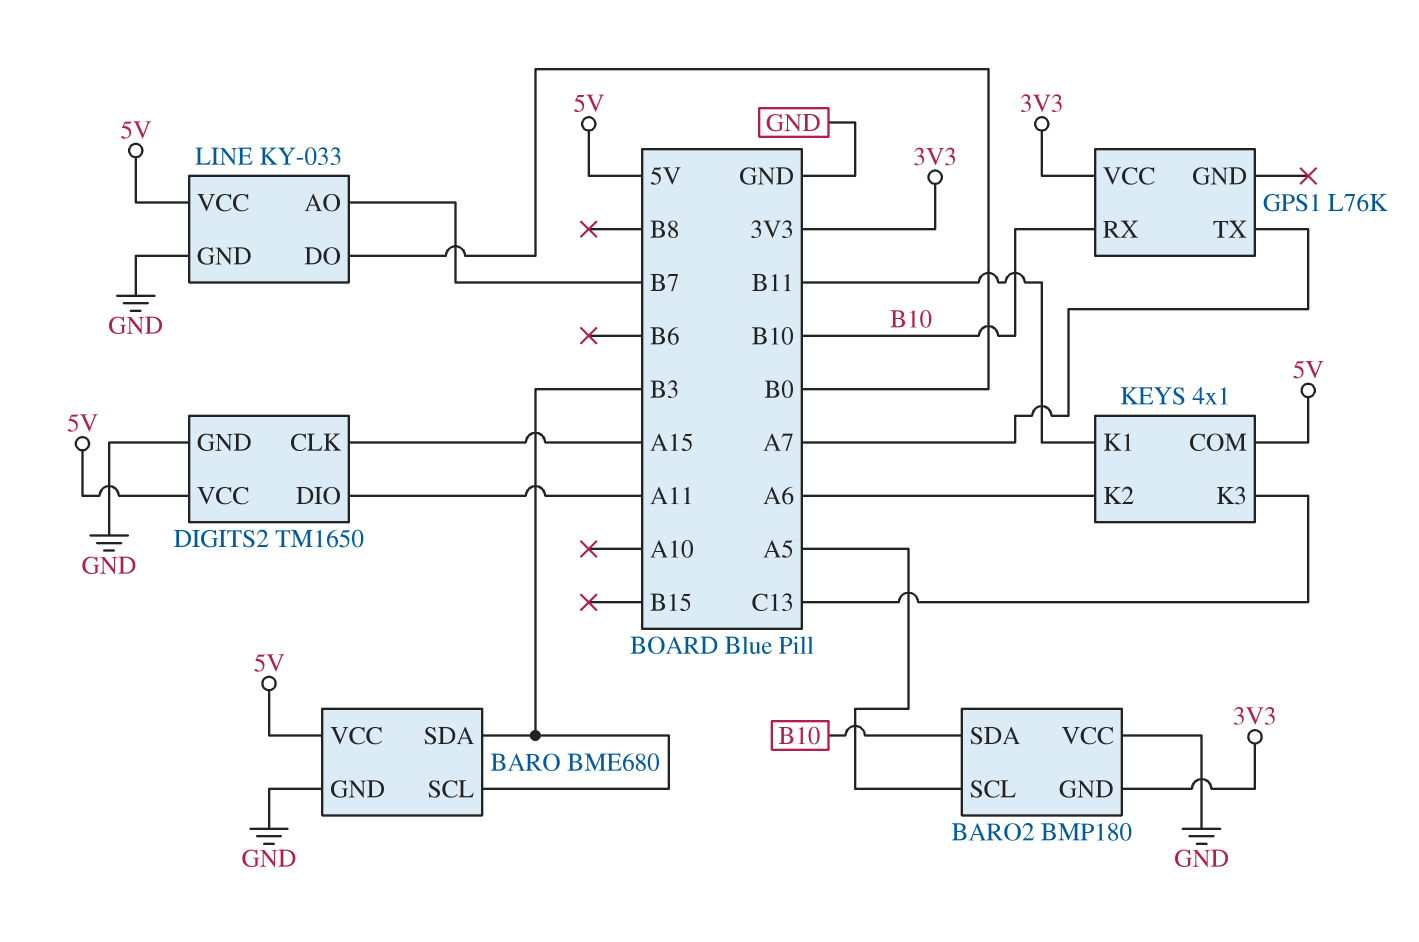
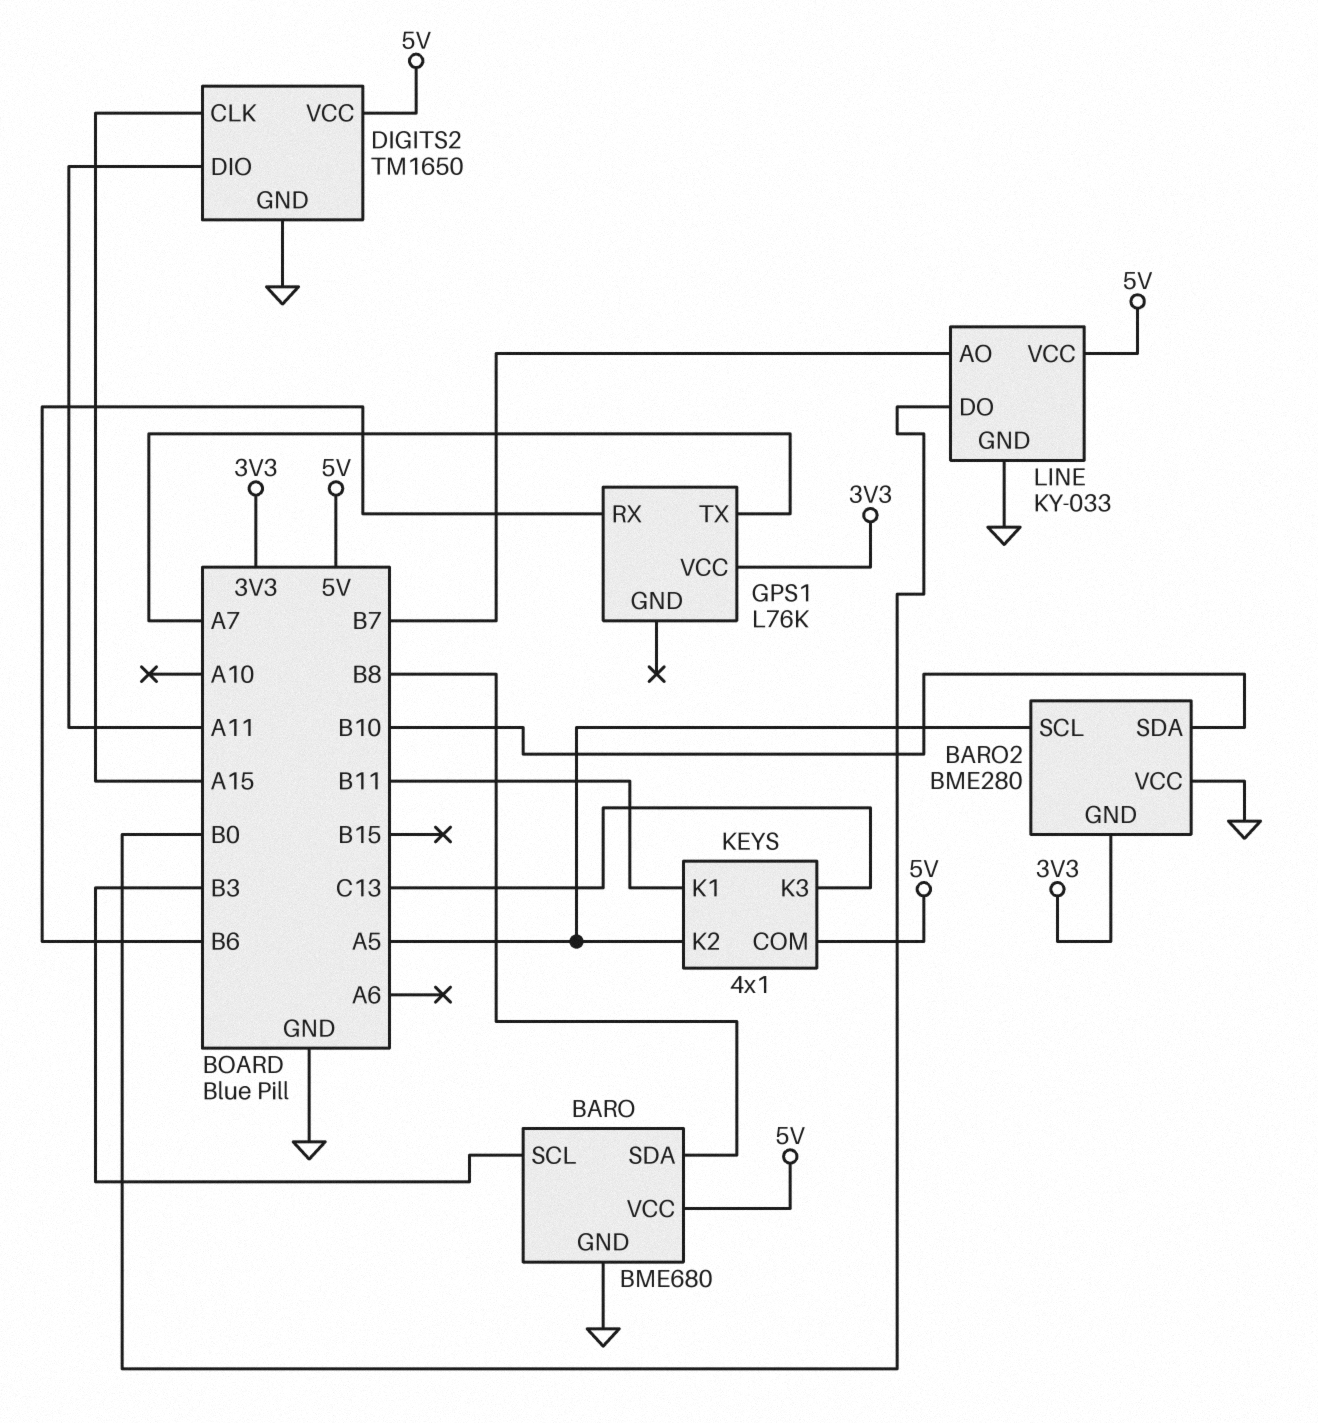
BARO pin SDA: B3 -> B8
BARO2: BMP180 -> BME280
GPS1 pin RX: B10 -> B6
KEYS pin K2: A6 -> A5

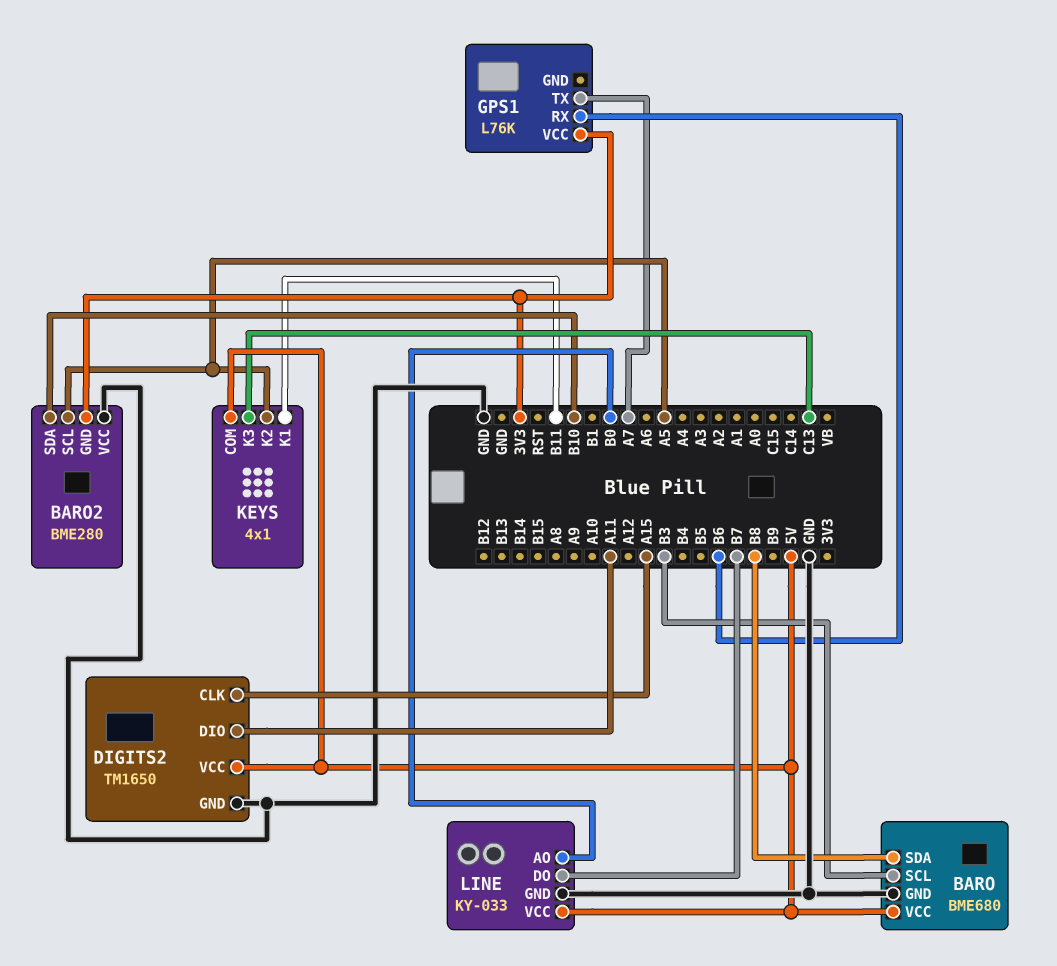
LINE pin AO: B7 -> B0
LINE pin DO: B0 -> B7

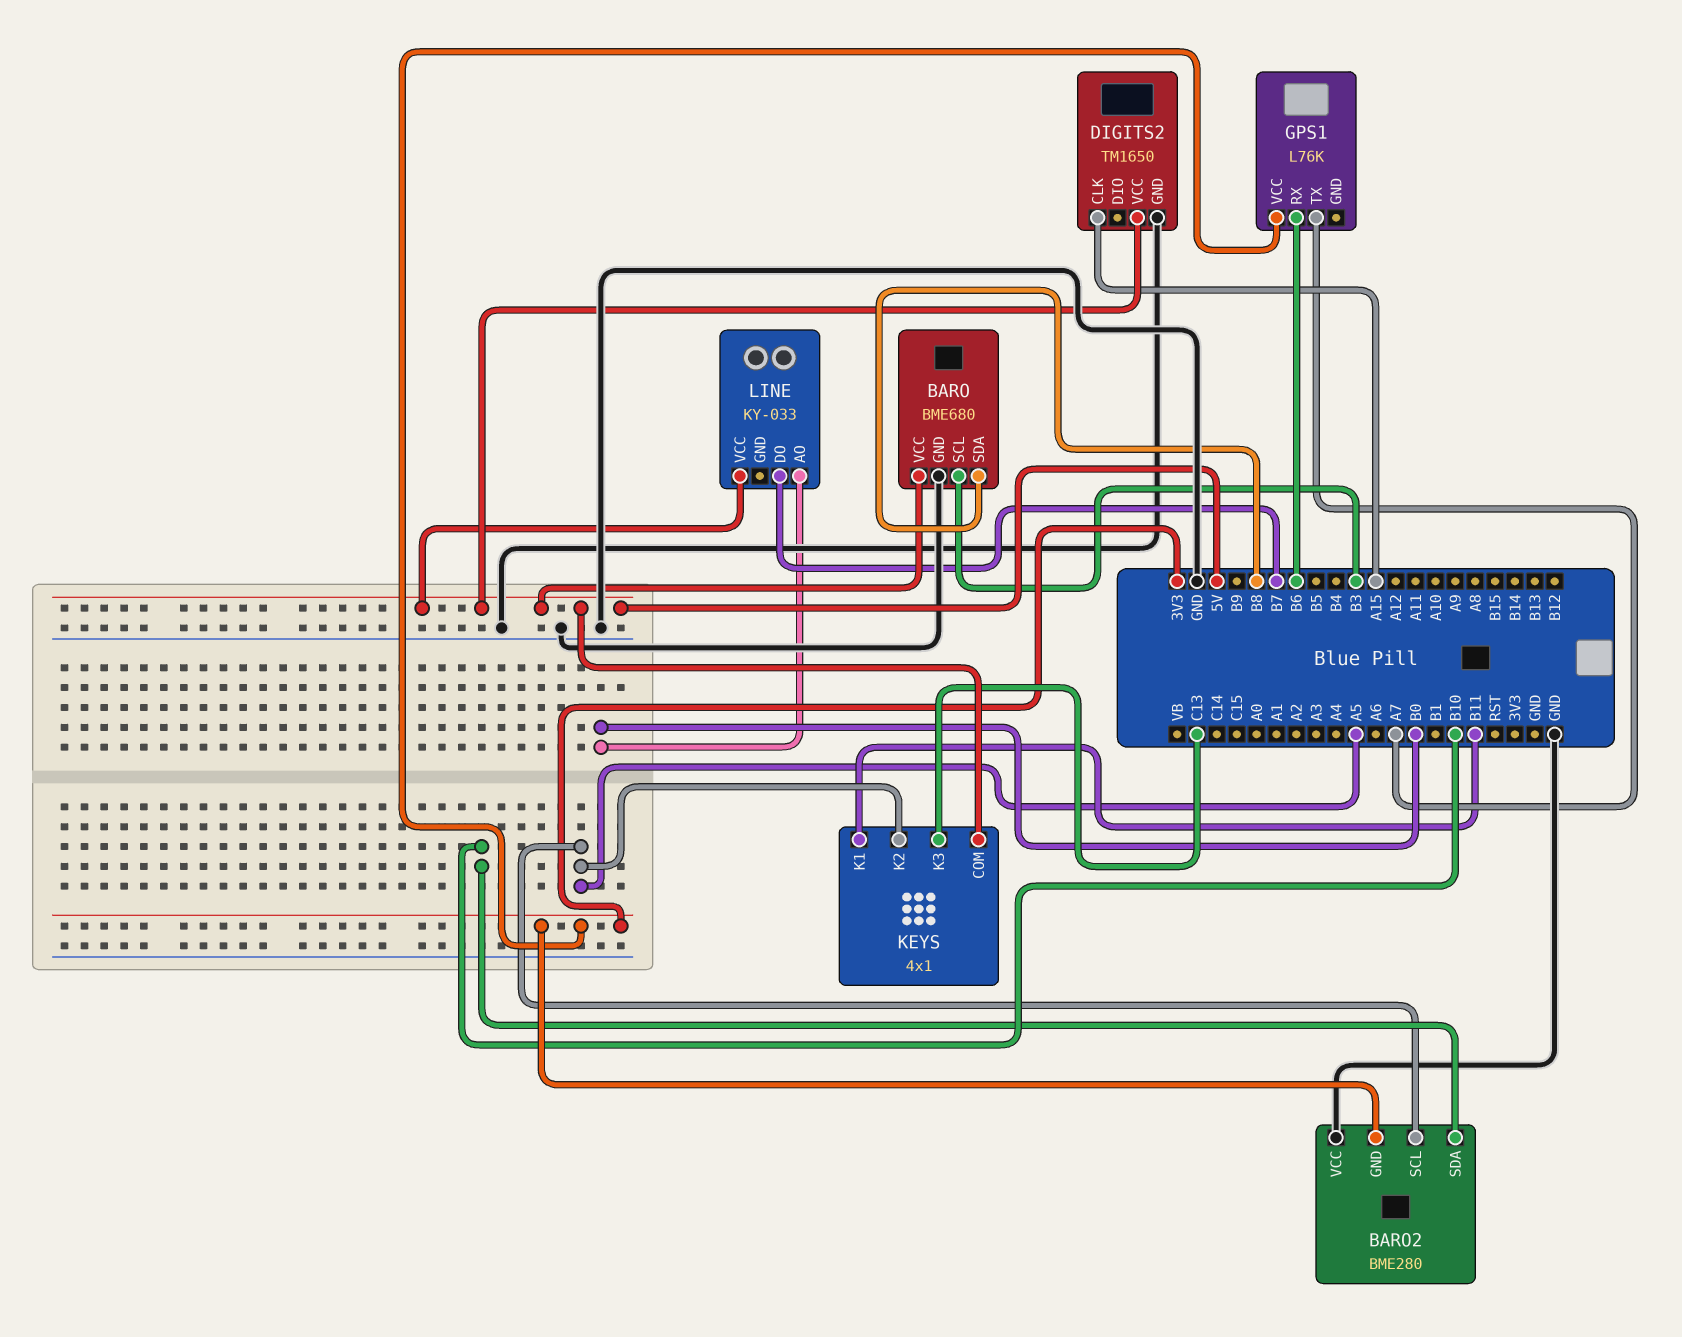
DIGITS2 pin DIO: A11 -> none
LINE pin GND: GND -> none

